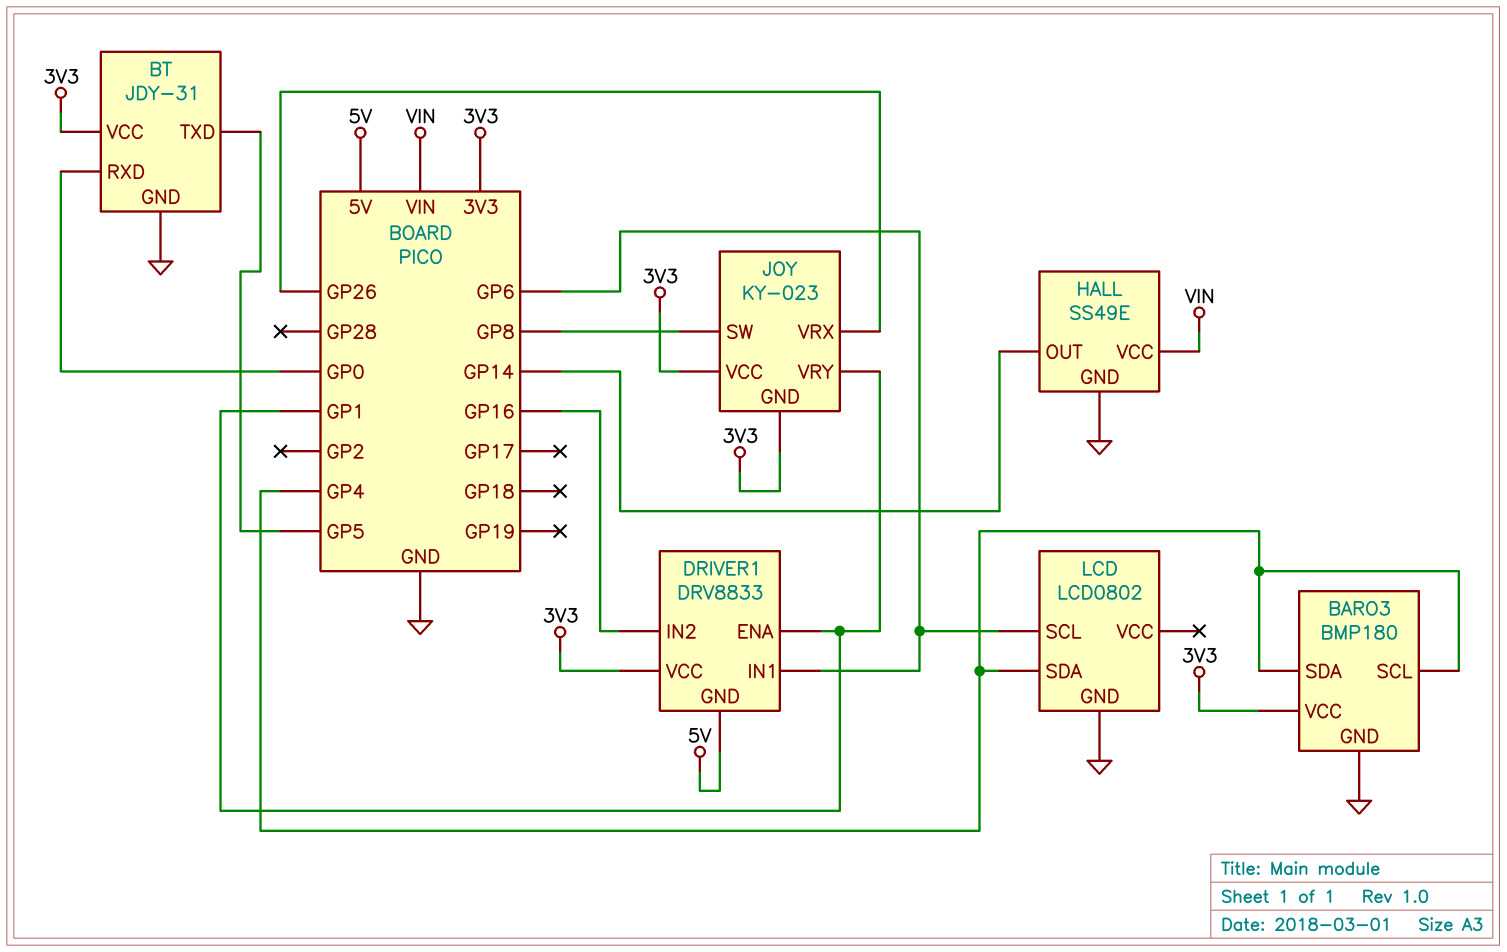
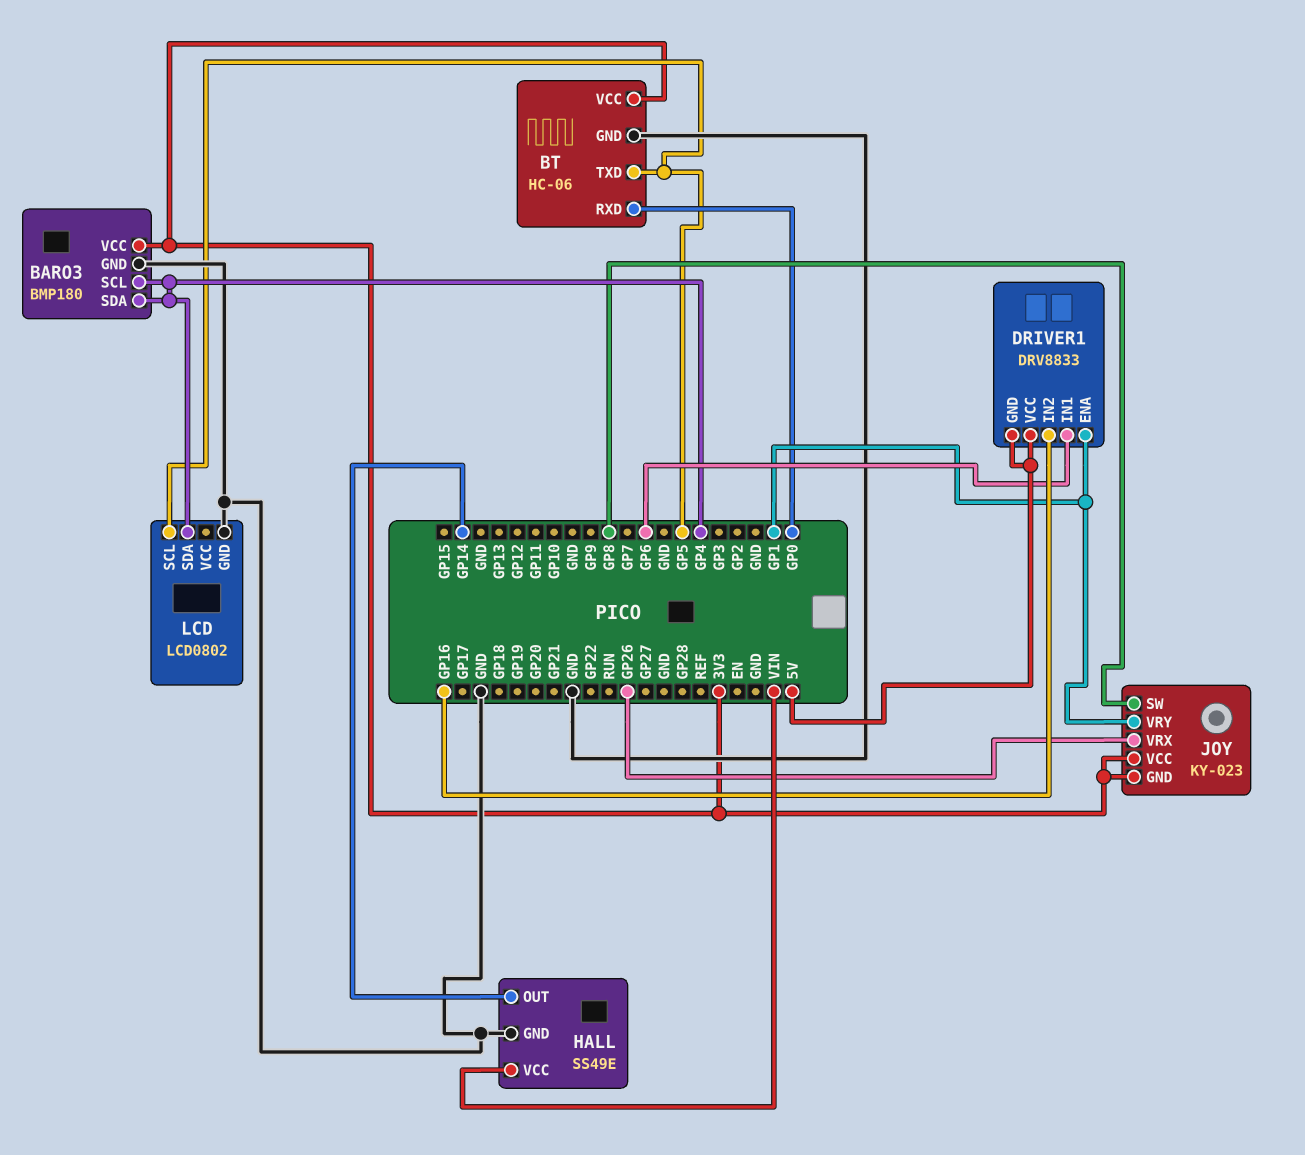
BT: JDY-31 -> HC-06
DRIVER1 pin VCC: 3V3 -> 5V
LCD pin SCL: GP6 -> GP5

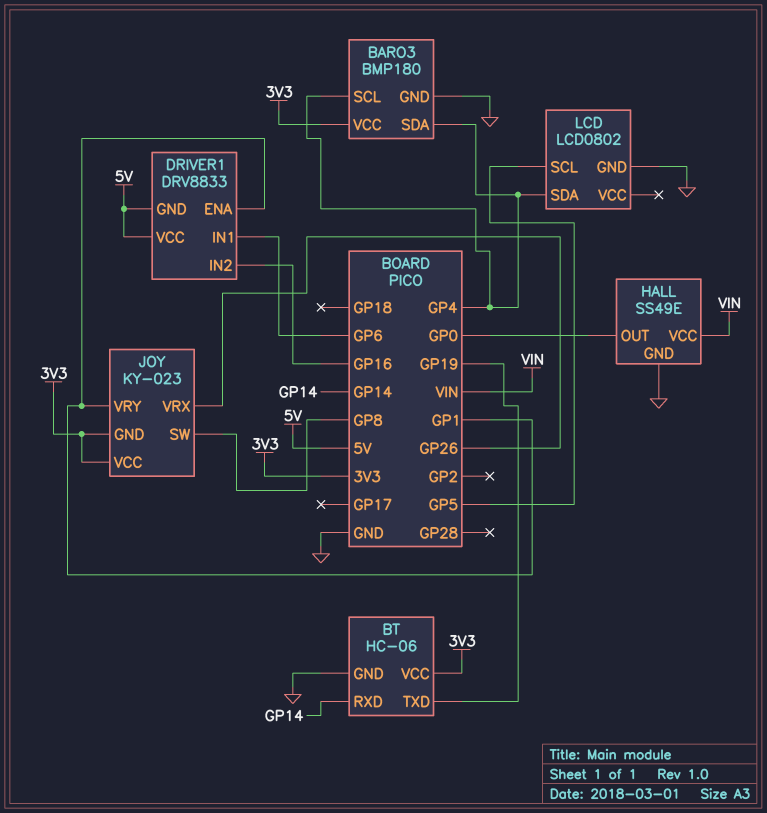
BT pin RXD: GP0 -> GP14
BT pin TXD: GP5 -> GP19
HALL pin OUT: GP14 -> GP0

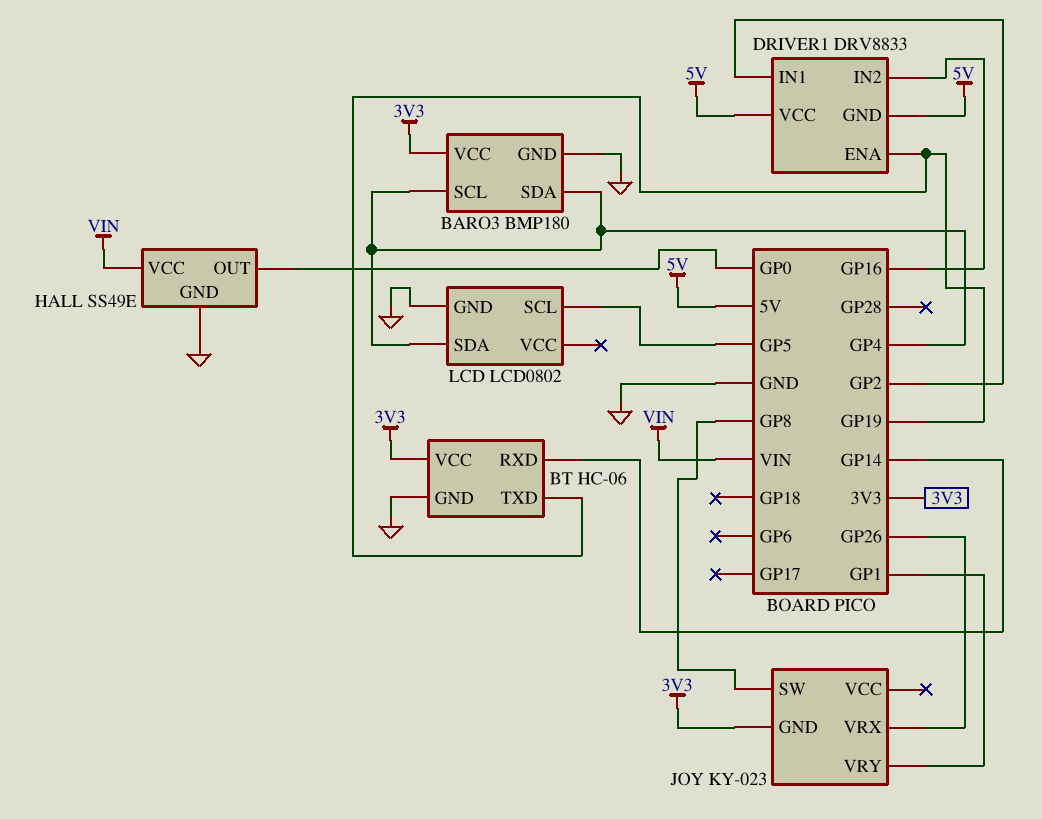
DRIVER1 pin ENA: GP1 -> GP19
DRIVER1 pin IN1: GP6 -> GP2
JOY pin VCC: 3V3 -> none

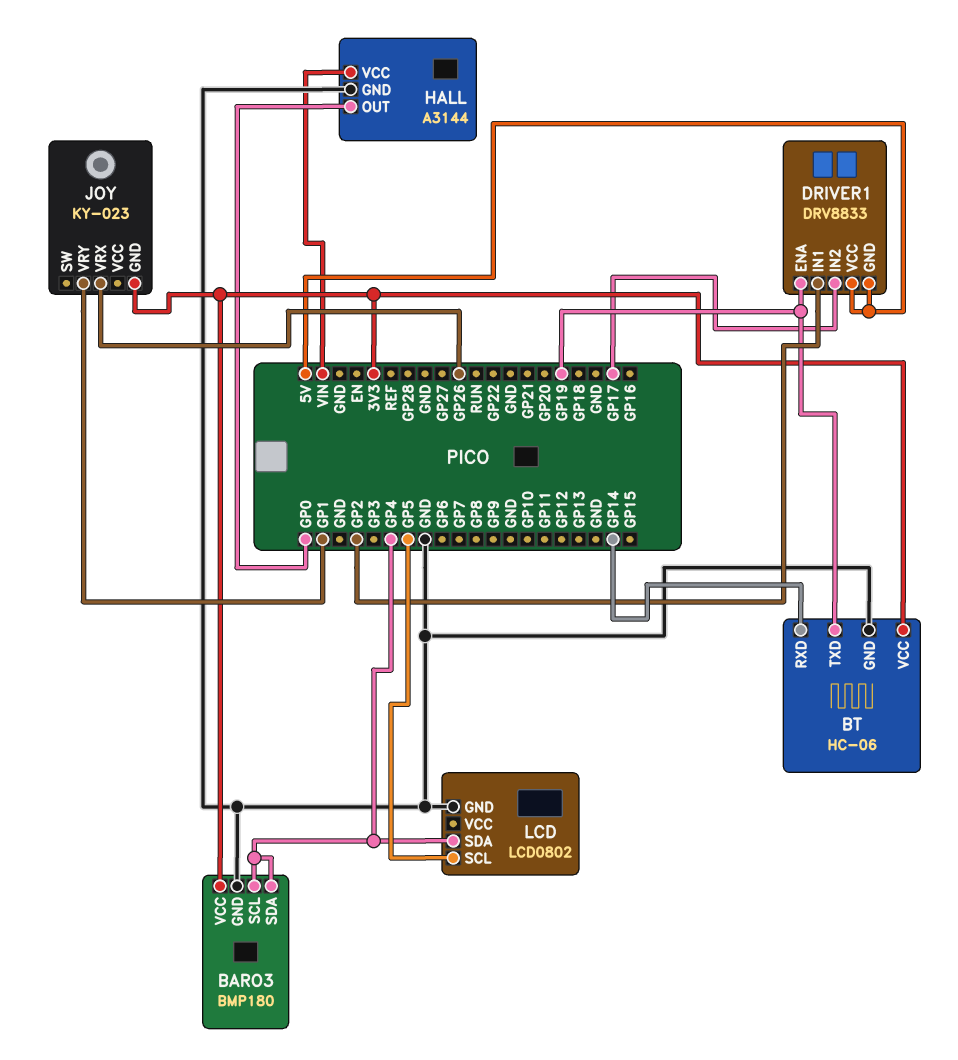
DRIVER1 pin IN2: GP16 -> GP17
HALL: SS49E -> A3144
JOY pin SW: GP8 -> none

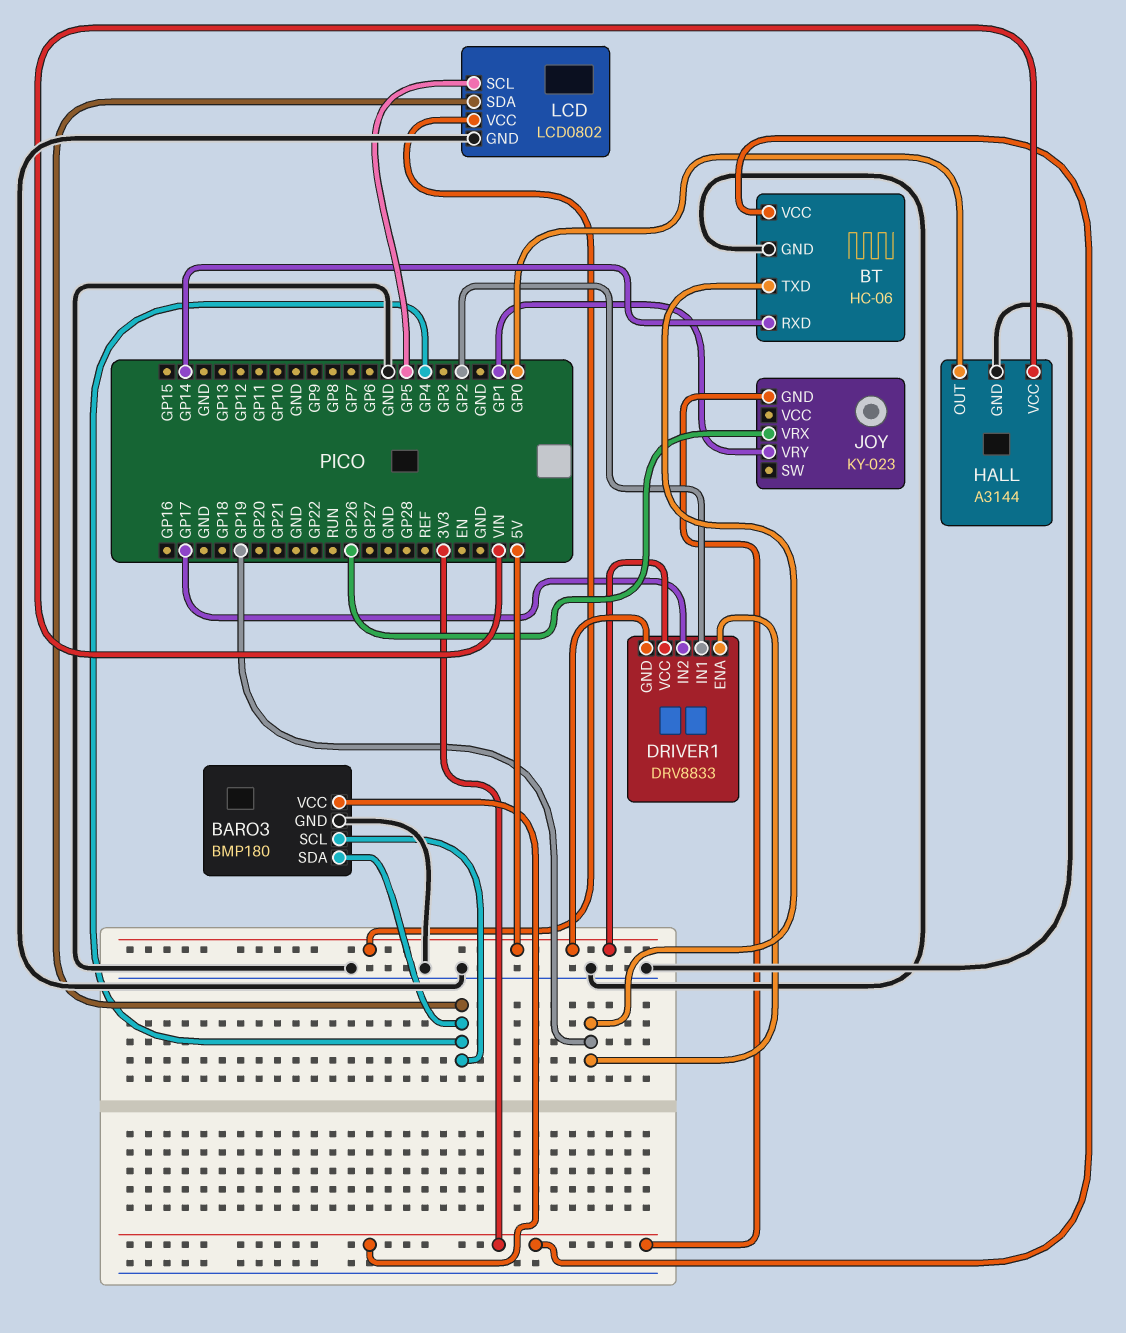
LCD pin VCC: none -> 5V

